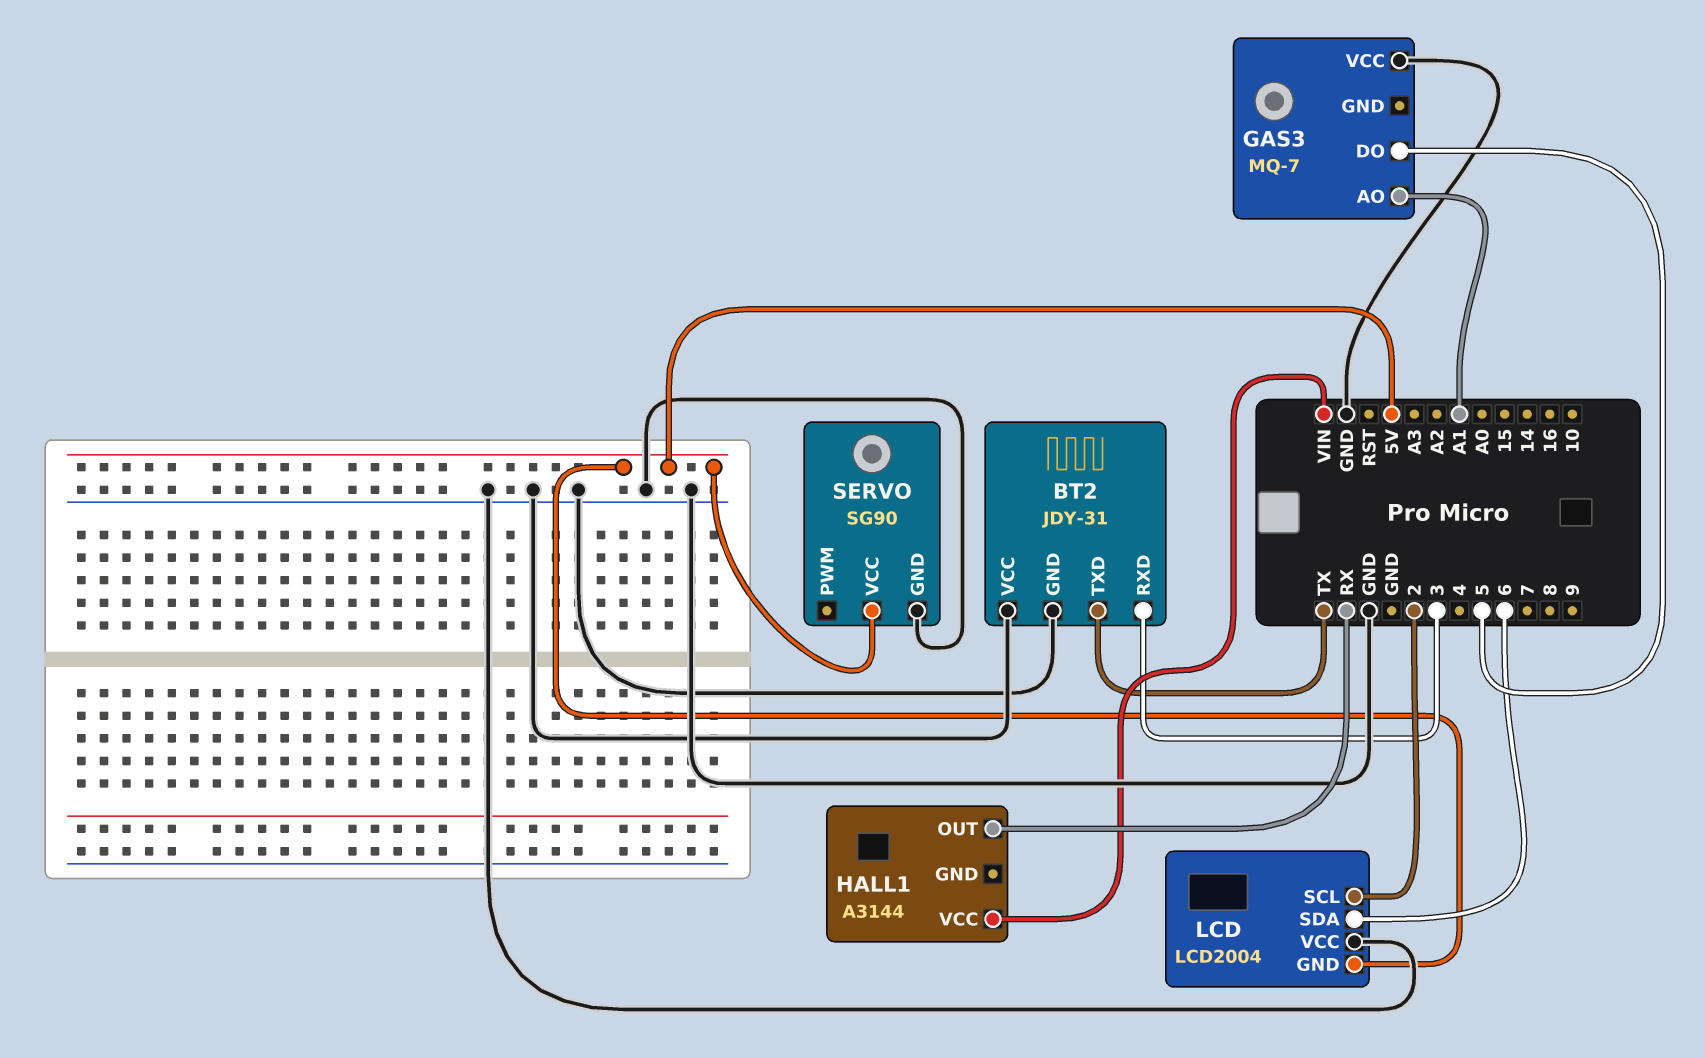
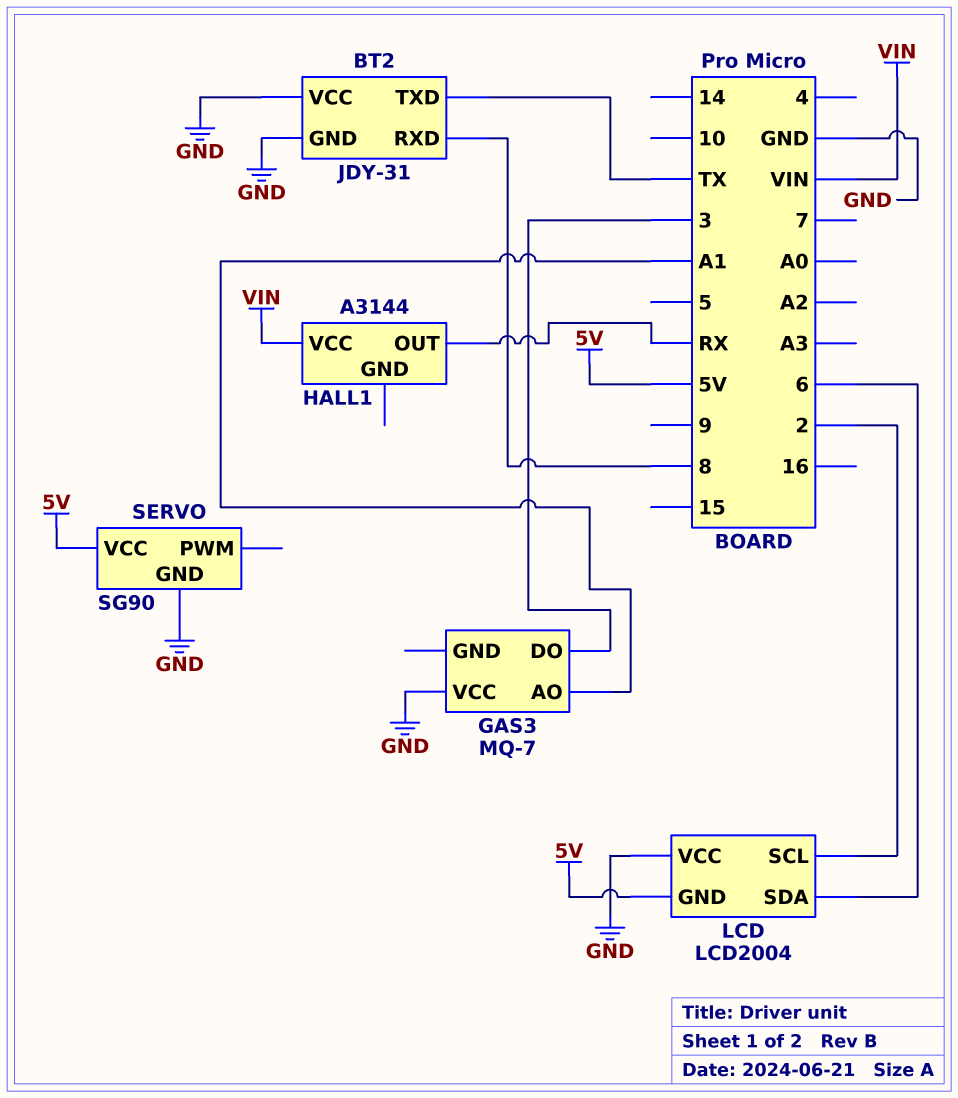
BT2 pin RXD: 3 -> 8
GAS3 pin DO: 5 -> 3

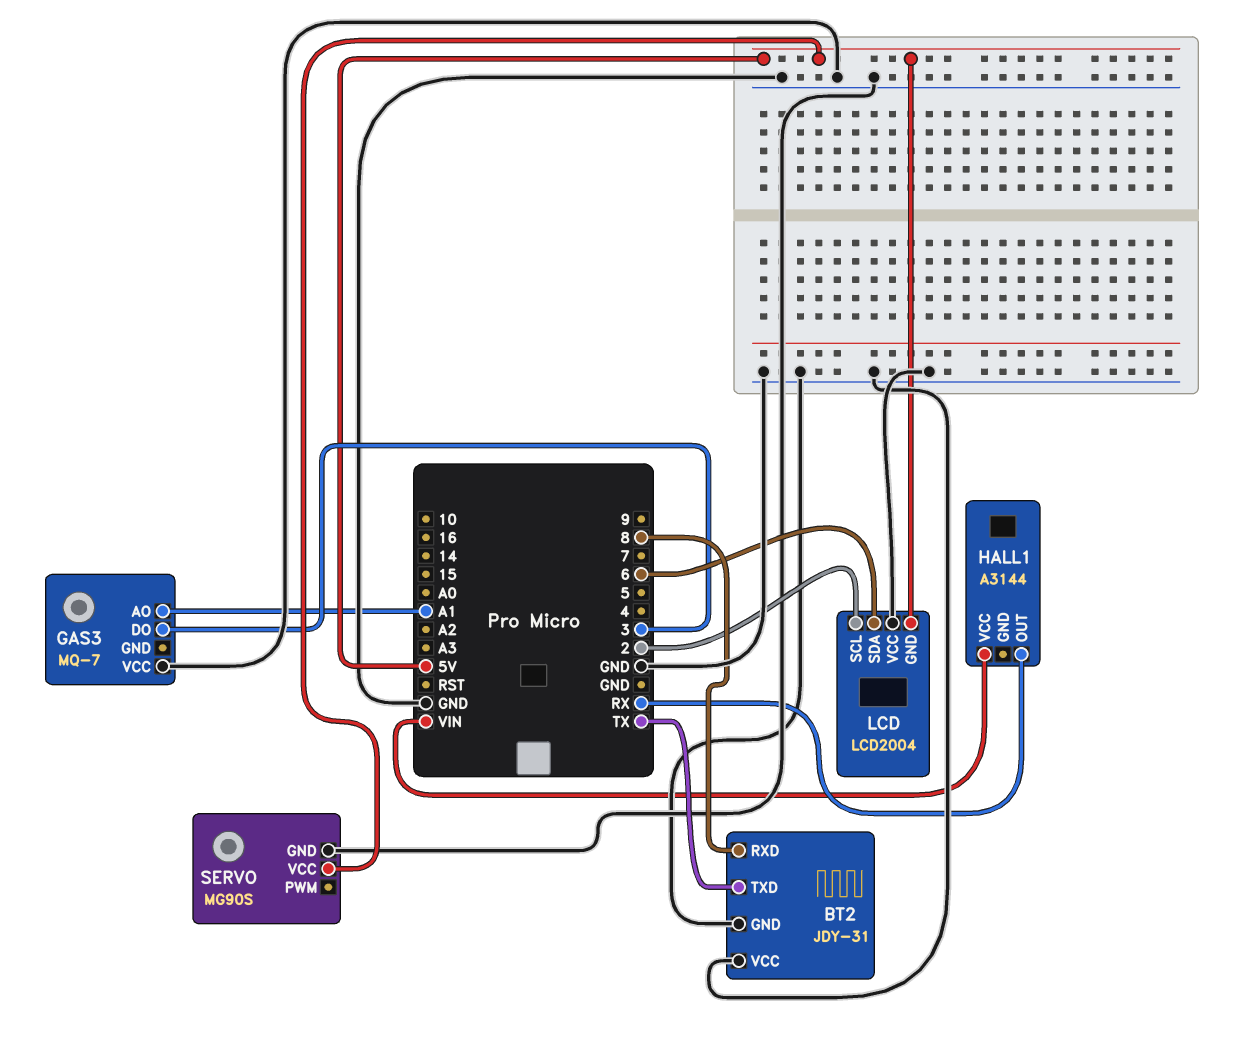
SERVO: SG90 -> MG90S

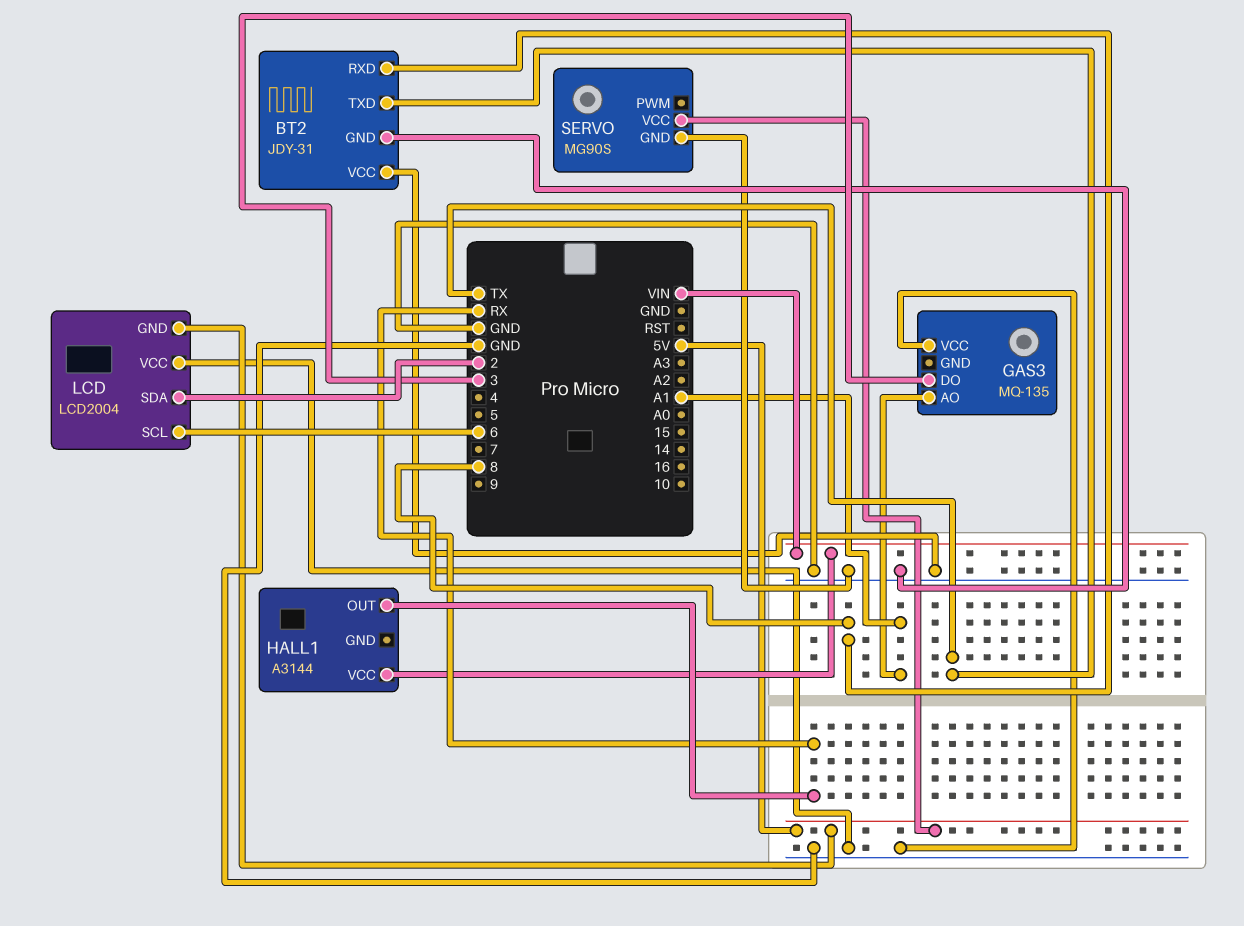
GAS3: MQ-7 -> MQ-135
LCD pin SCL: 2 -> 6
LCD pin SDA: 6 -> 2

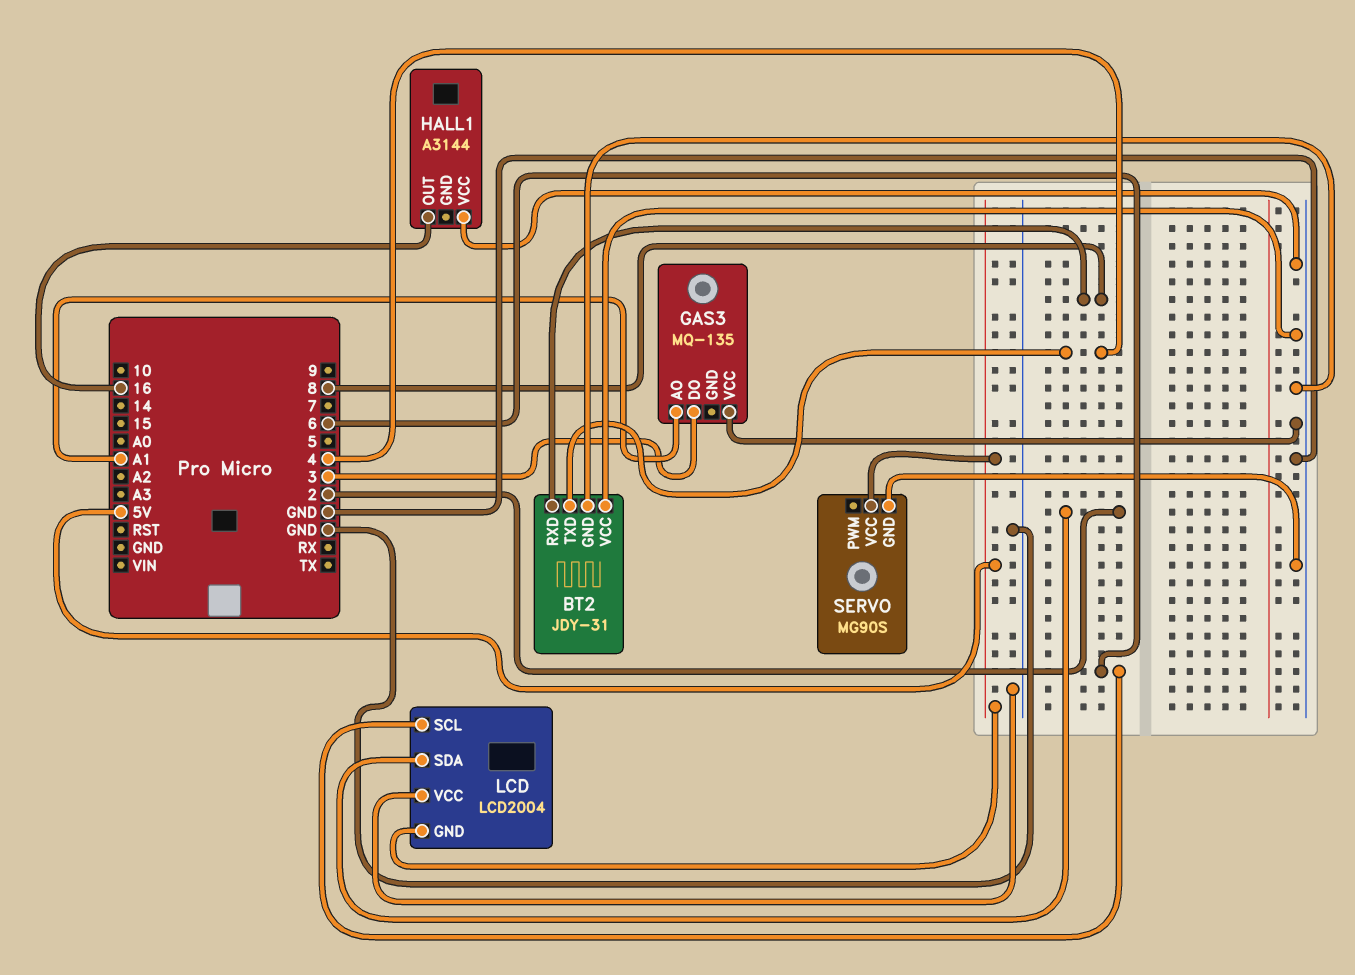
BT2 pin TXD: TX -> 4
HALL1 pin OUT: RX -> 16
HALL1 pin VCC: VIN -> GND

